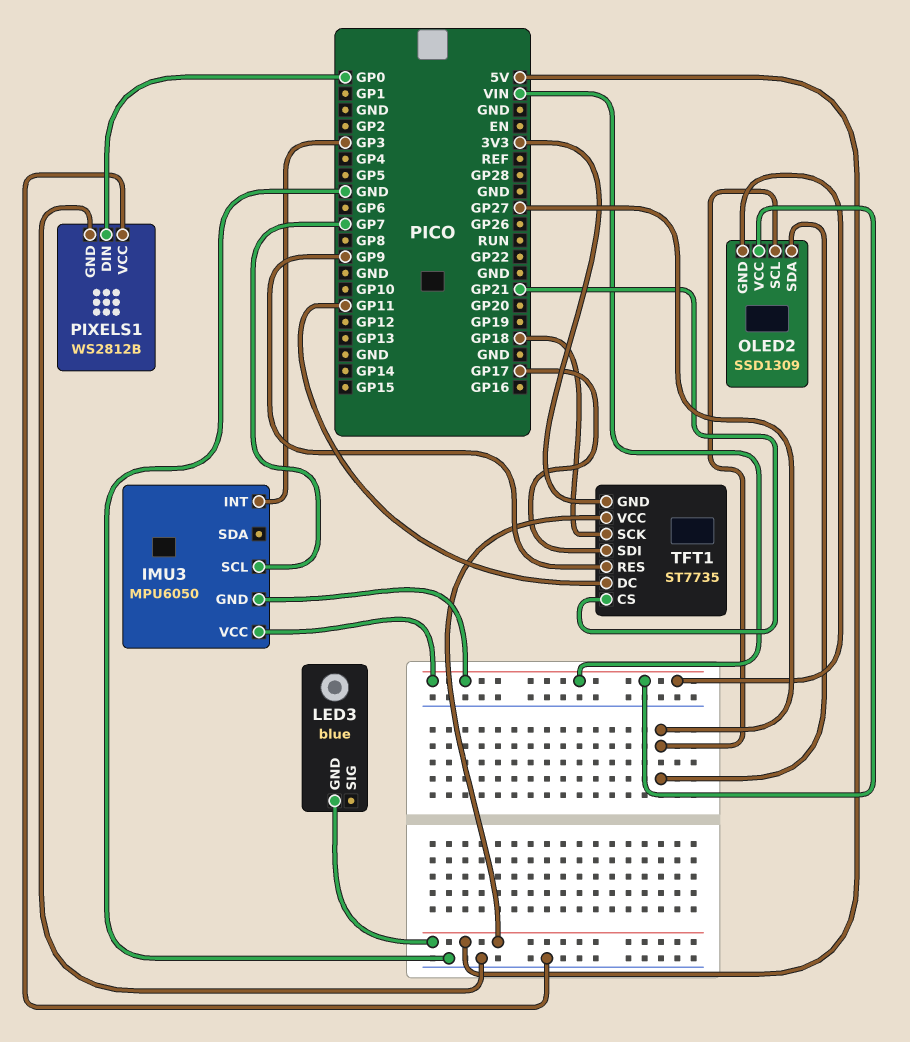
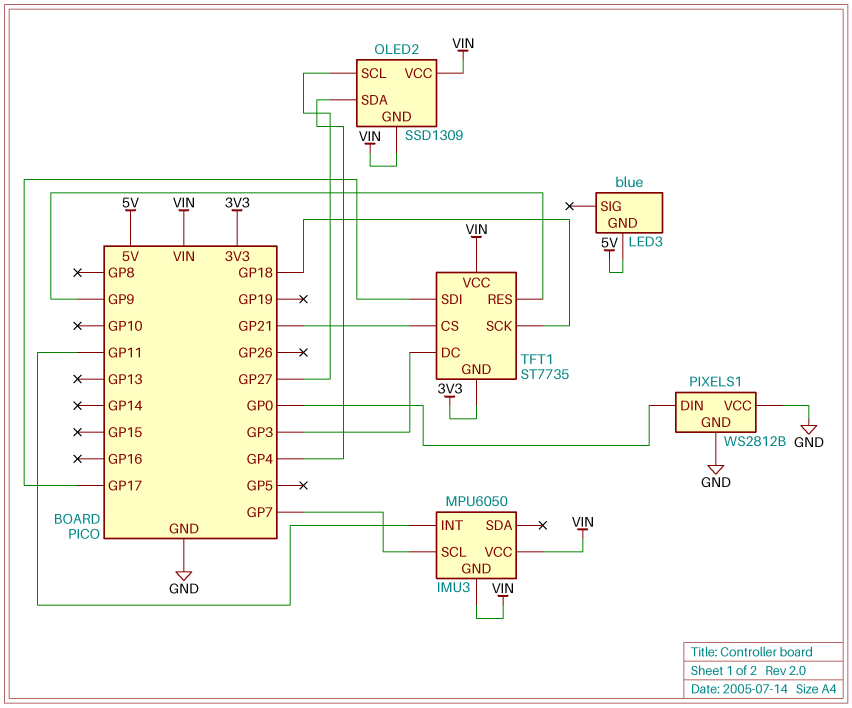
IMU3 pin INT: GP3 -> GP11
OLED2 pin SDA: GP27 -> GP4
TFT1 pin DC: GP11 -> GP3
TFT1 pin VCC: 5V -> VIN

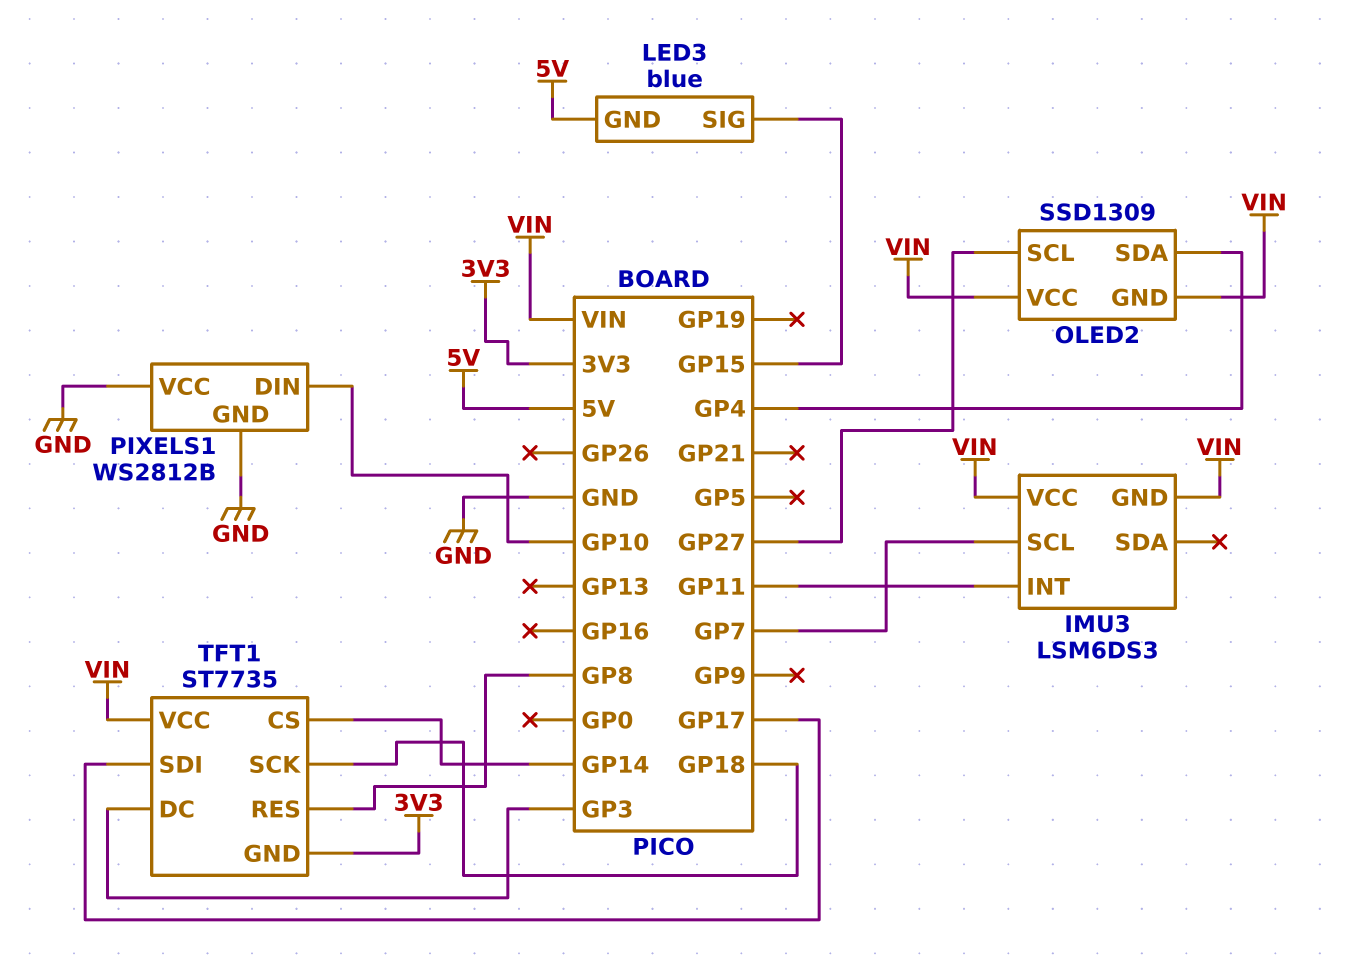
IMU3: MPU6050 -> LSM6DS3
LED3 pin SIG: none -> GP15
PIXELS1 pin DIN: GP0 -> GP10
TFT1 pin CS: GP21 -> GP14
TFT1 pin RES: GP9 -> GP8

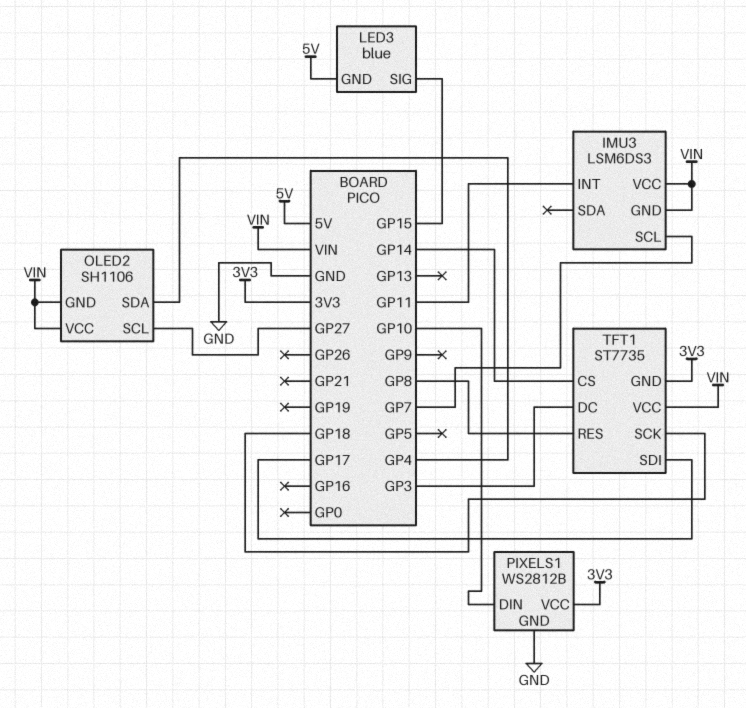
OLED2: SSD1309 -> SH1106
PIXELS1 pin VCC: GND -> 3V3

